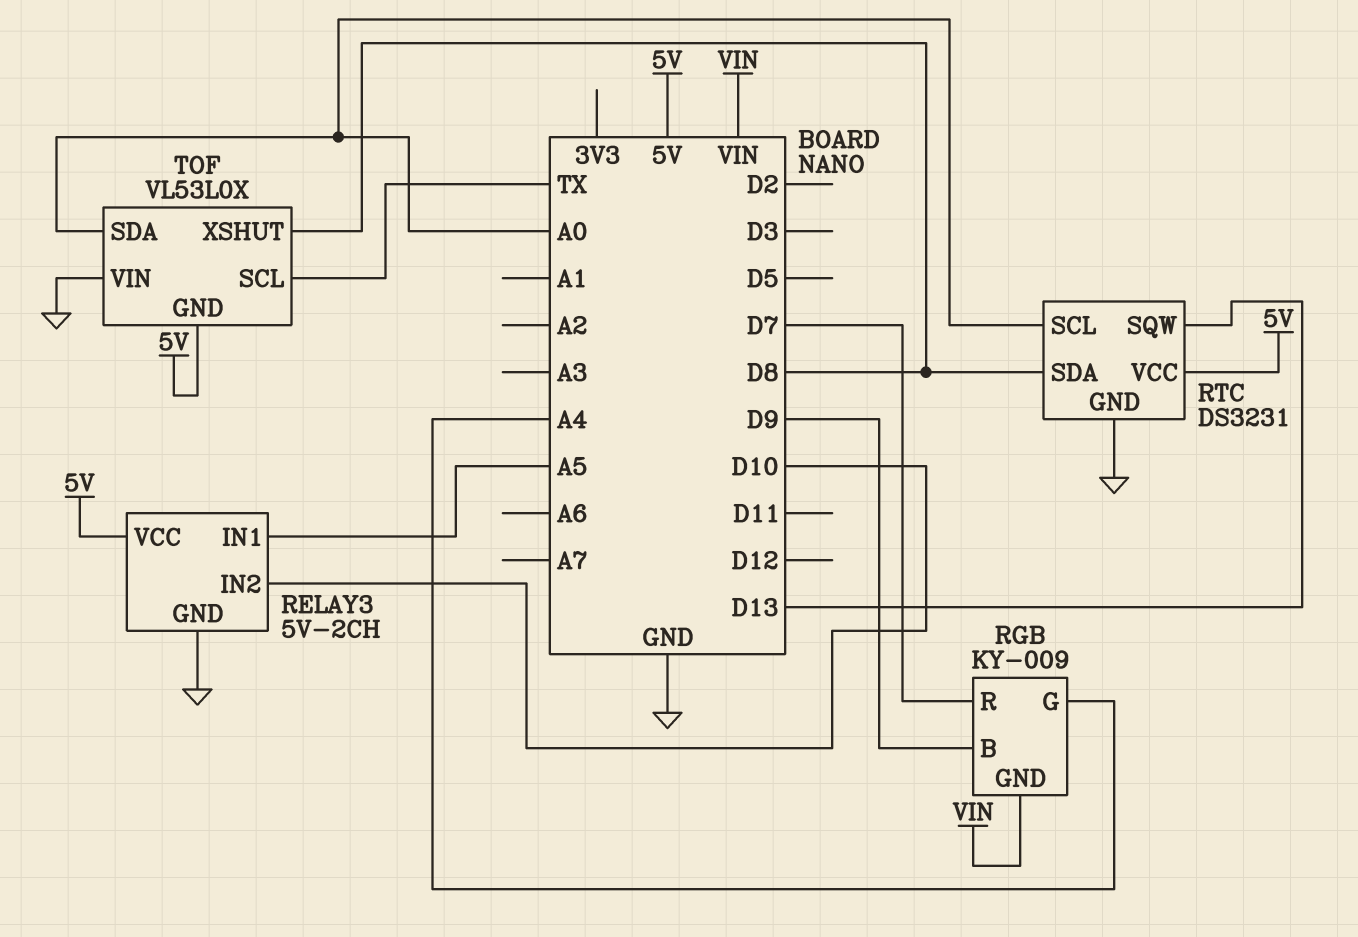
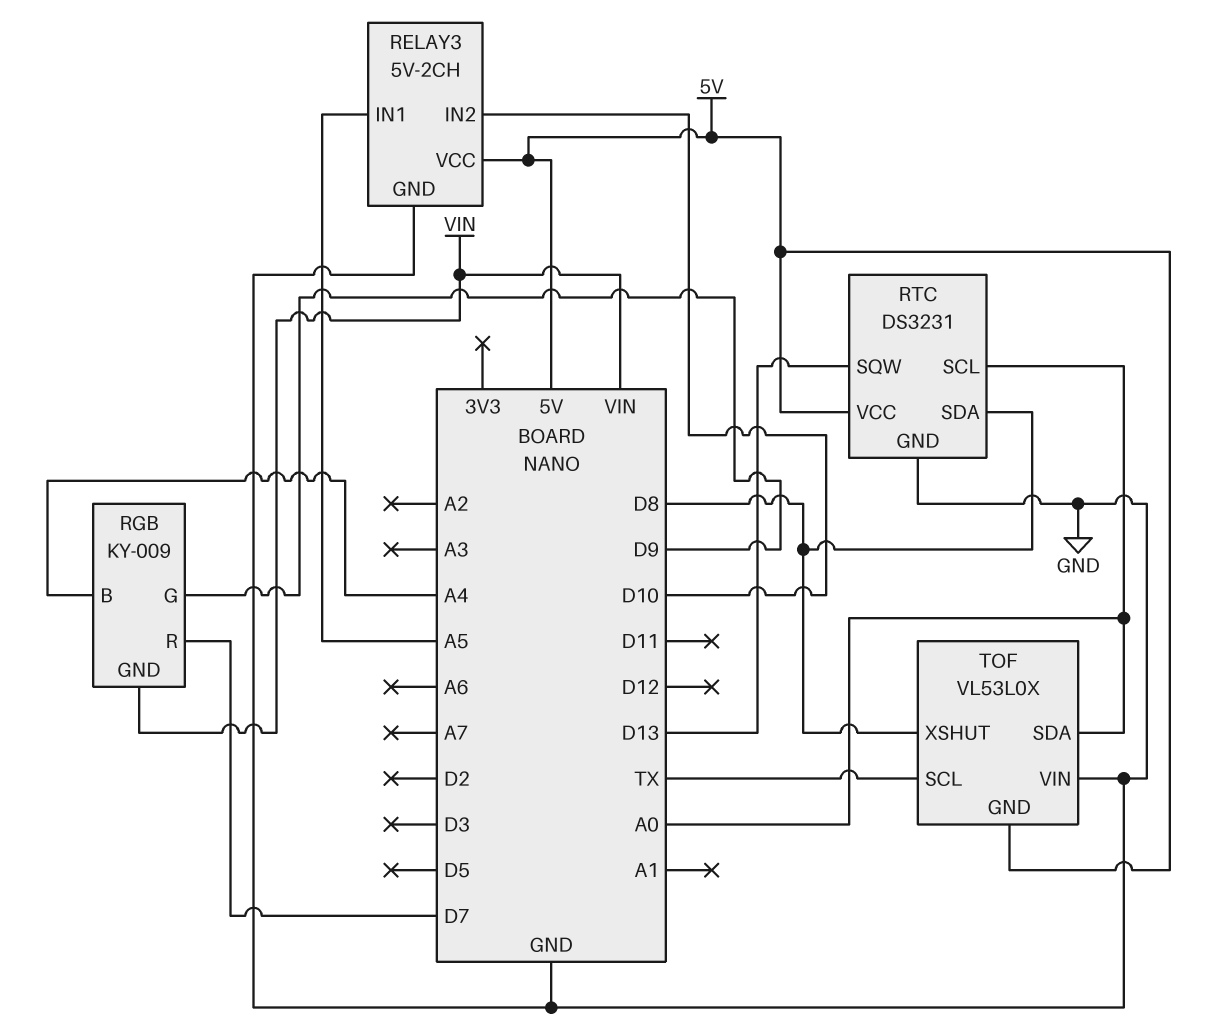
RGB pin B: D9 -> A4
RGB pin G: A4 -> D9

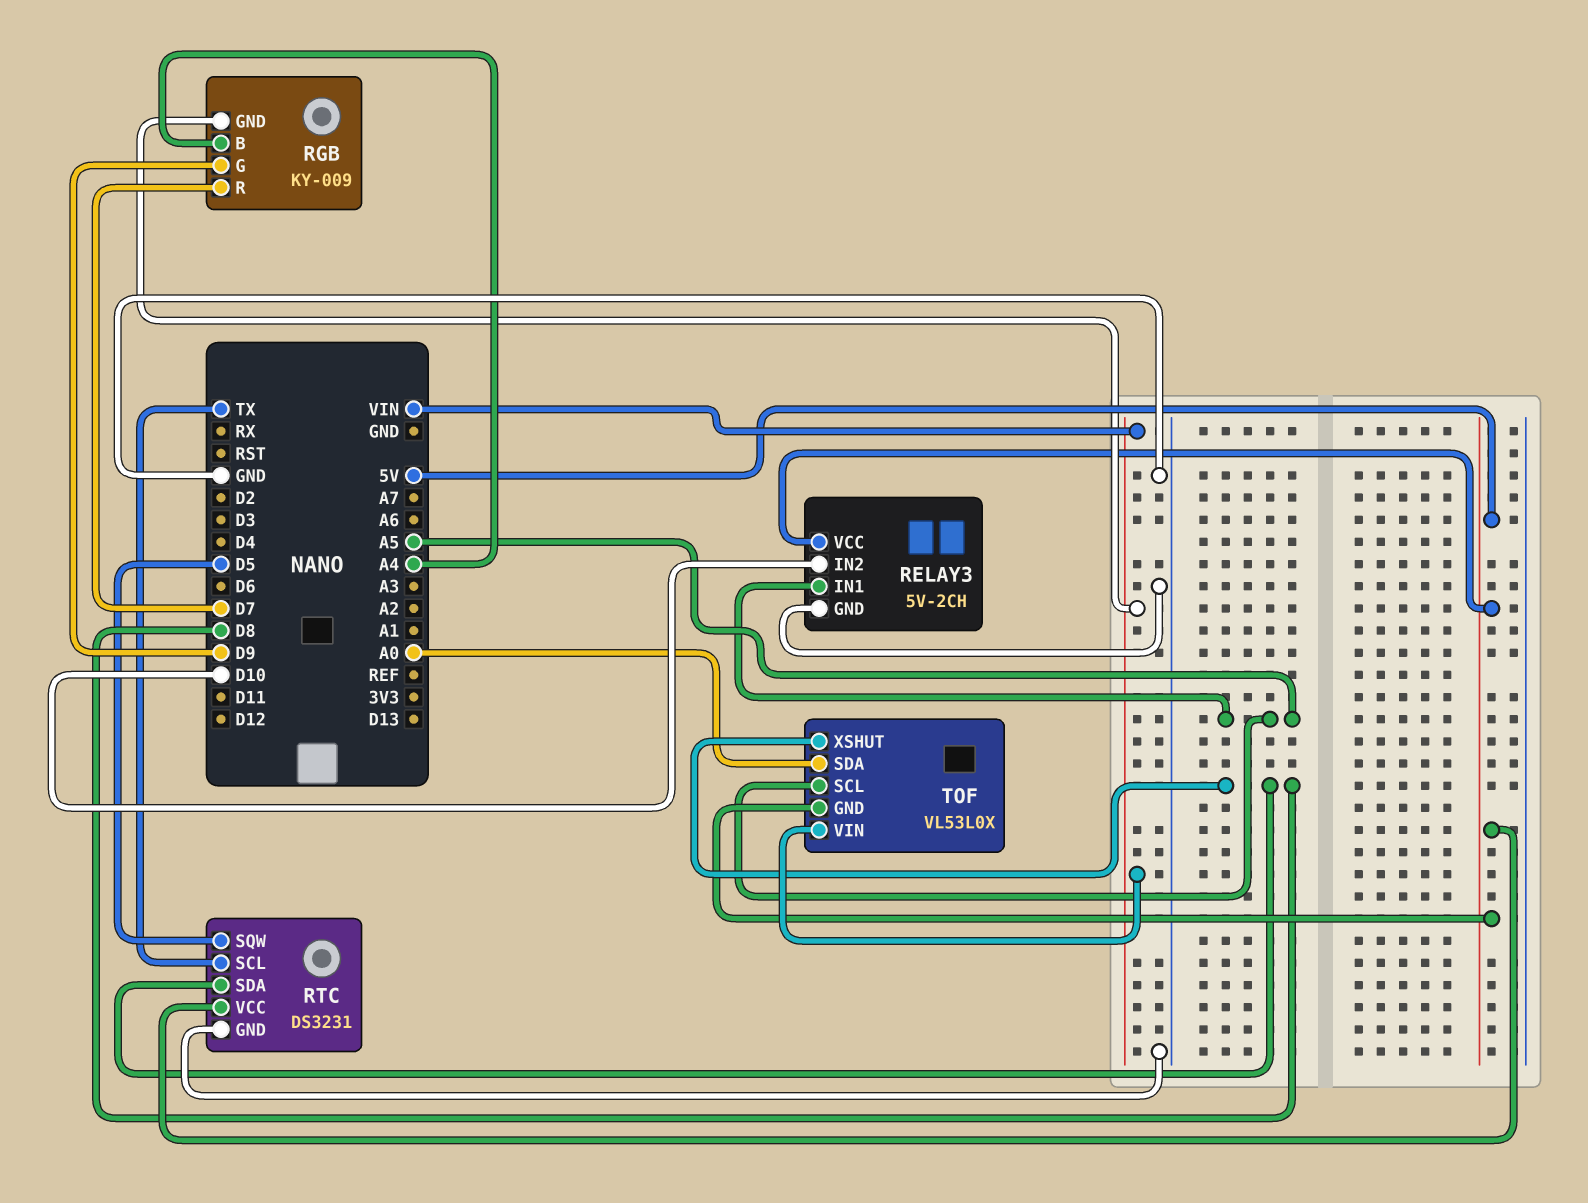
RTC pin SCL: A0 -> TX
RTC pin SQW: D13 -> D5
TOF pin SCL: TX -> A5
TOF pin VIN: GND -> VIN

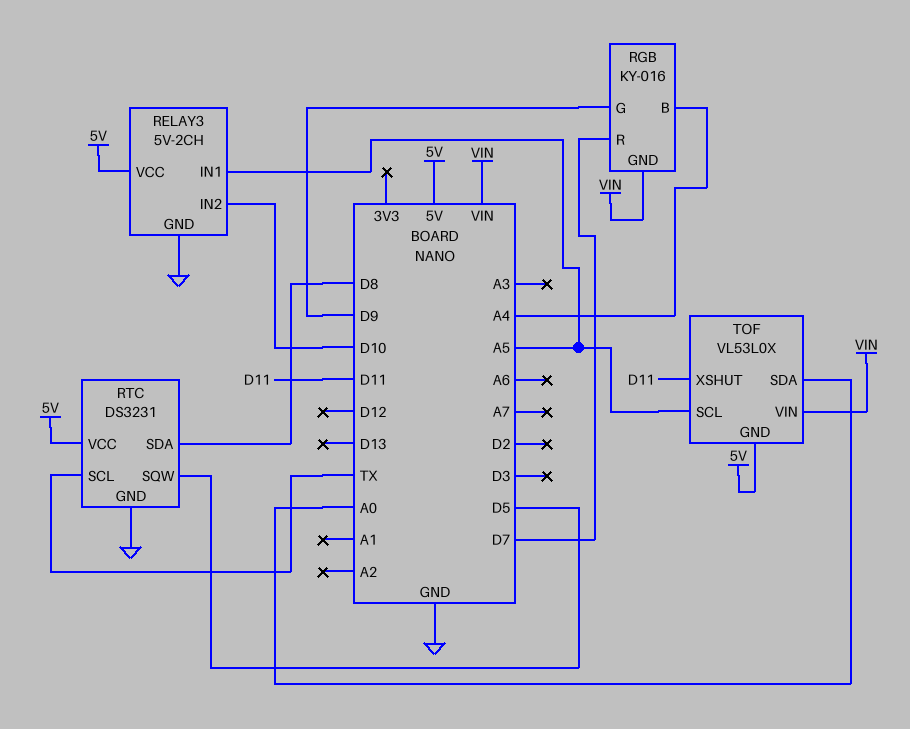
RGB: KY-009 -> KY-016
TOF pin XSHUT: D8 -> D11

